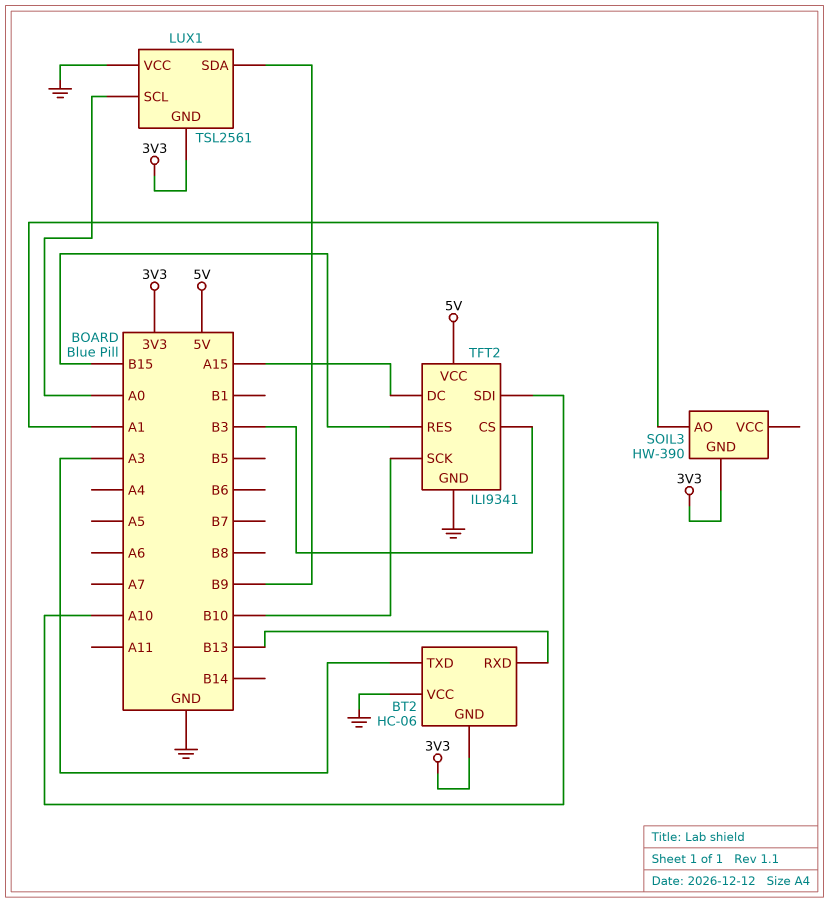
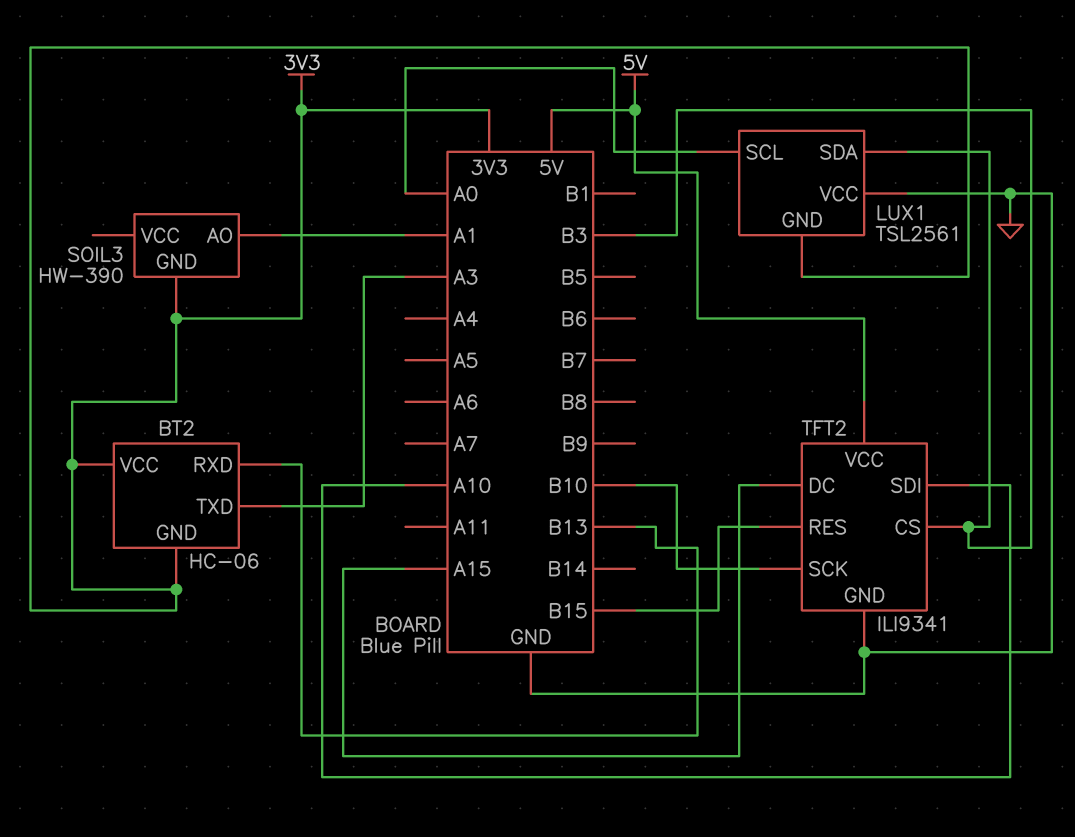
BT2 pin VCC: GND -> 3V3
LUX1 pin SDA: B9 -> B3

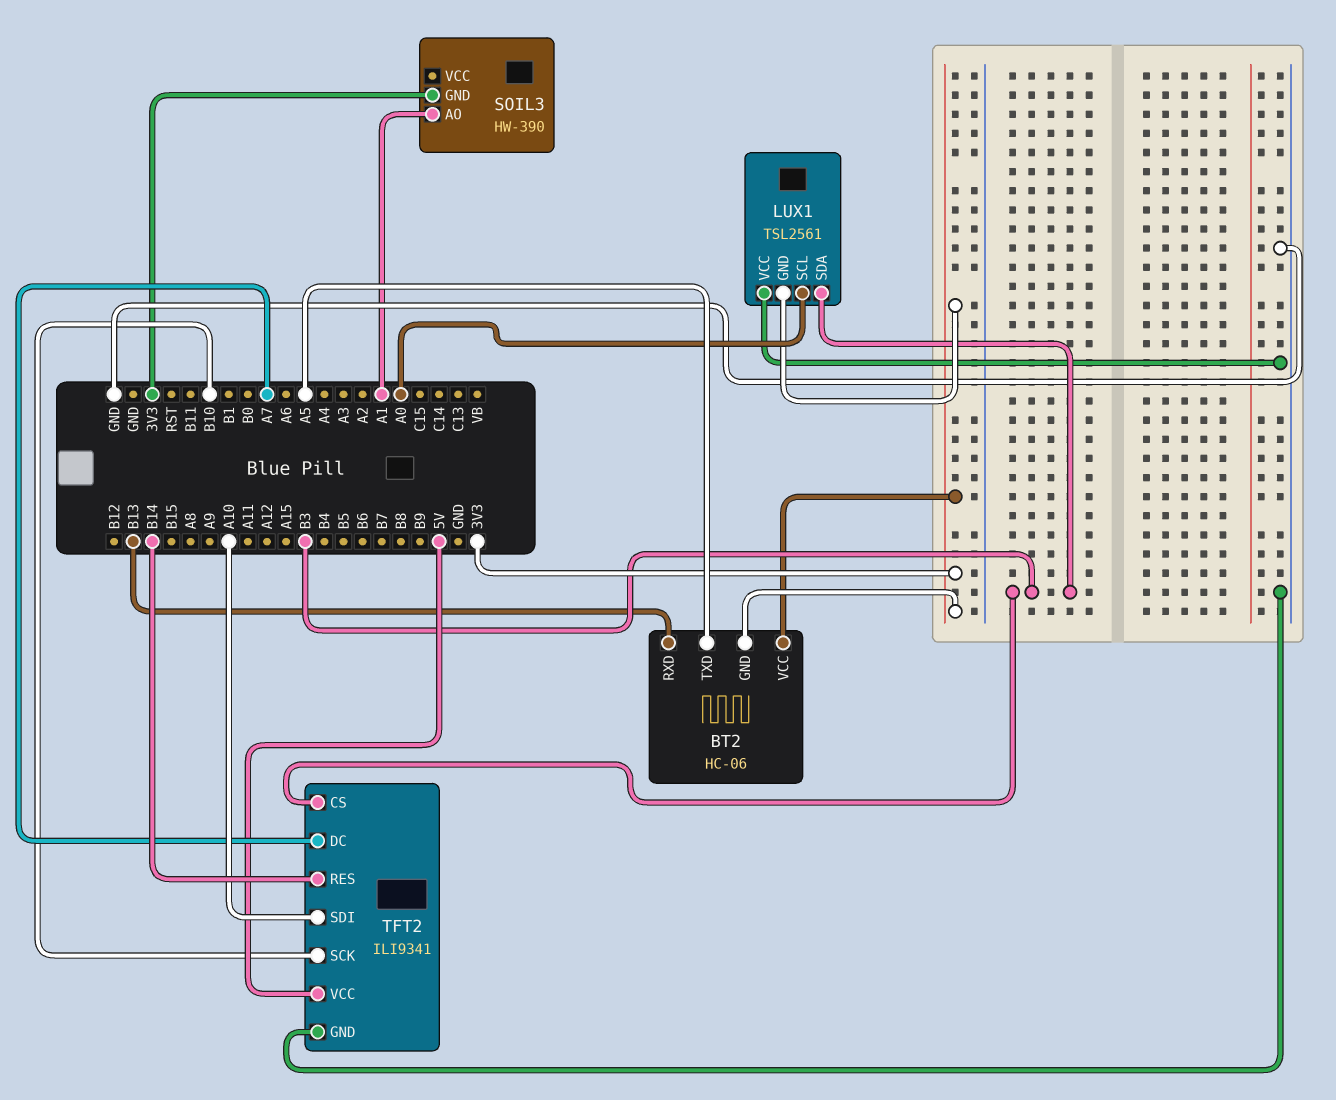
BT2 pin TXD: A3 -> A5
TFT2 pin DC: A15 -> A7
TFT2 pin RES: B15 -> B14

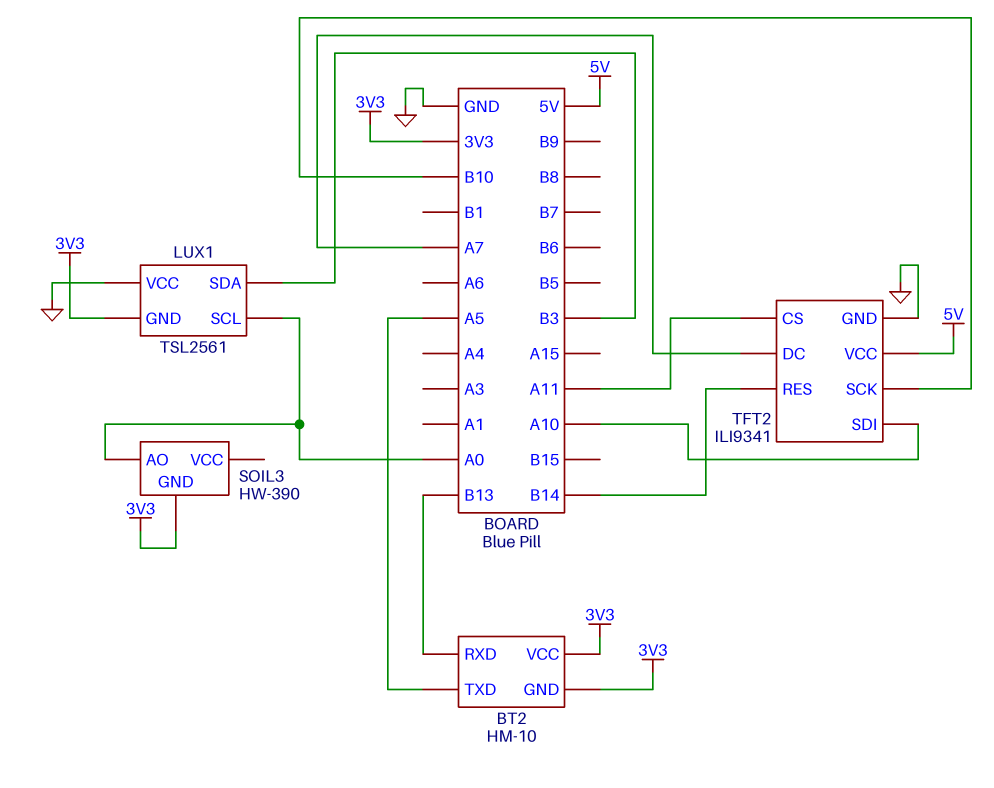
BT2: HC-06 -> HM-10
SOIL3 pin AO: A1 -> A0
TFT2 pin CS: B3 -> A11

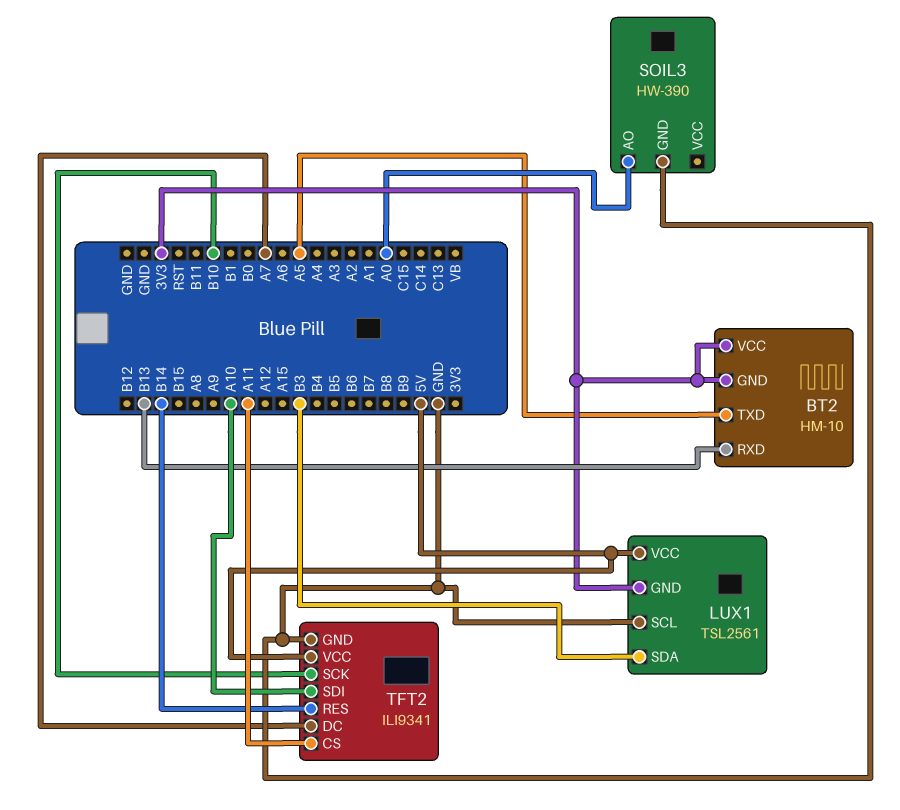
LUX1 pin SCL: A0 -> GND
LUX1 pin VCC: GND -> 5V
SOIL3 pin GND: 3V3 -> GND

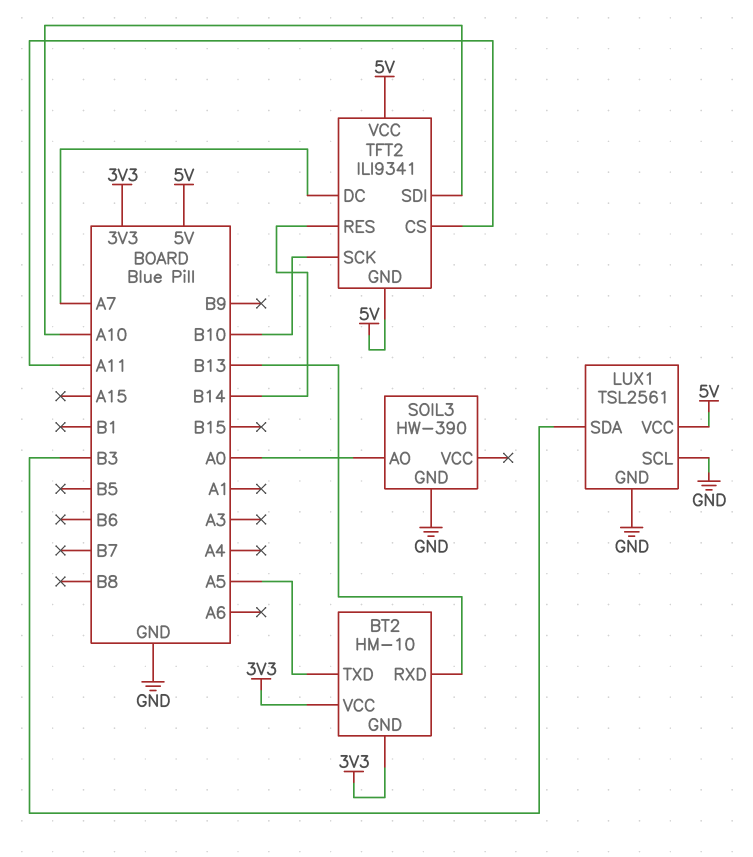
LUX1 pin GND: 3V3 -> GND
TFT2 pin GND: GND -> 5V

